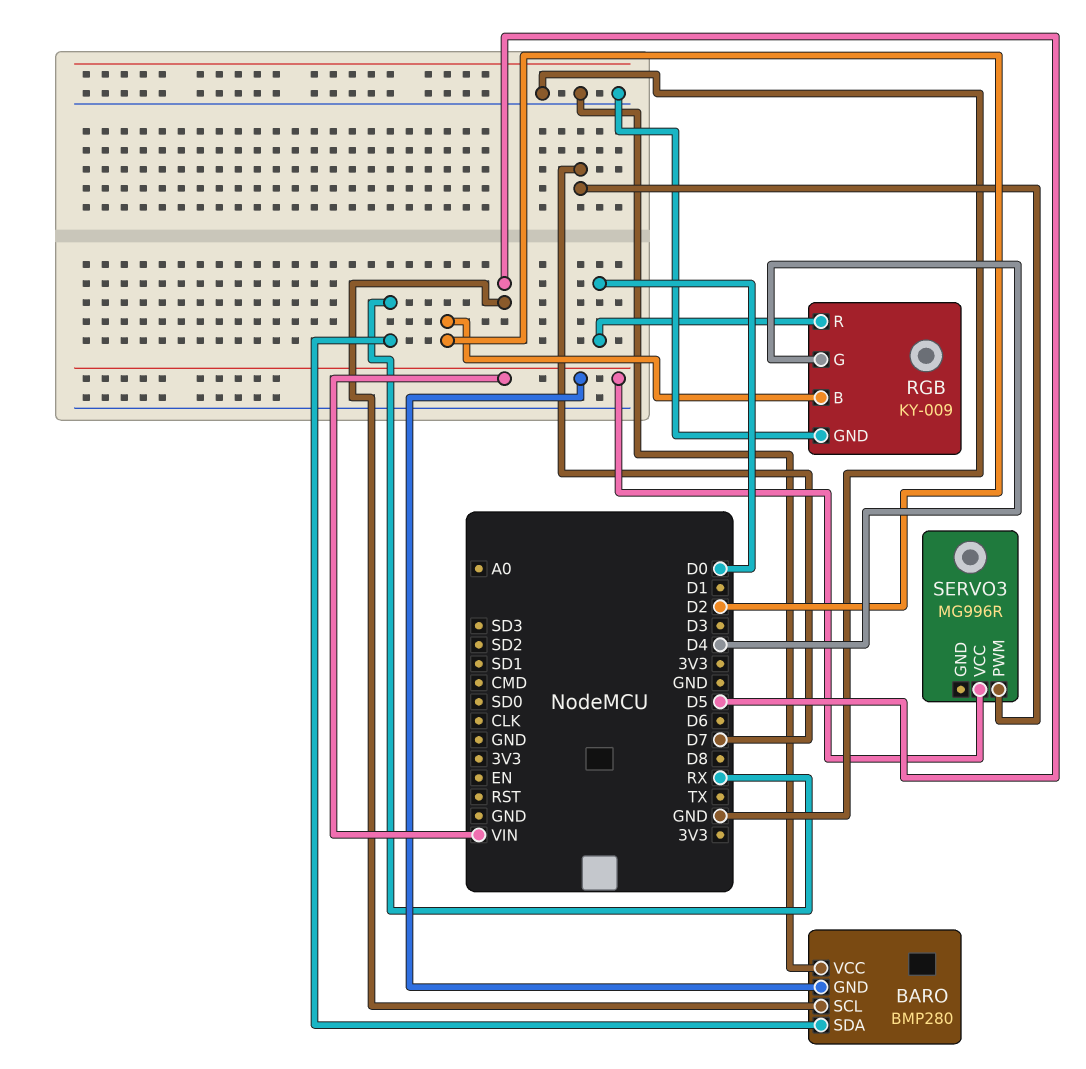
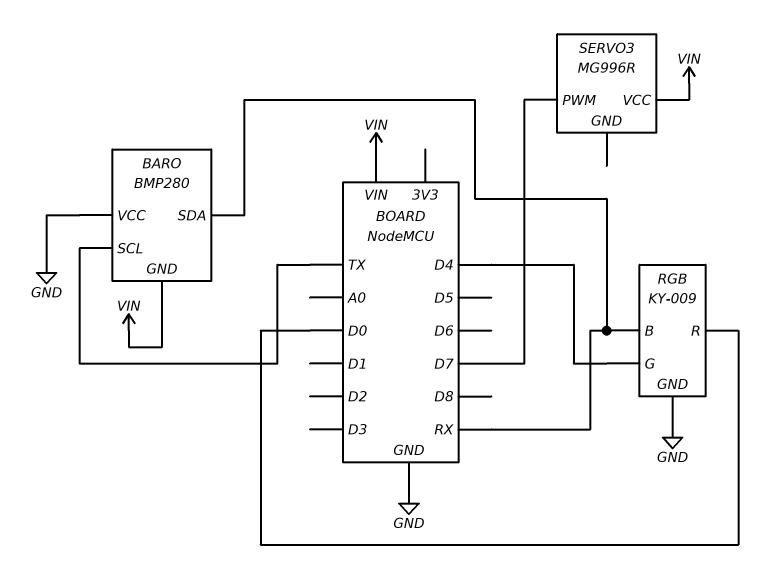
BARO pin SCL: D5 -> TX
RGB pin B: D2 -> RX

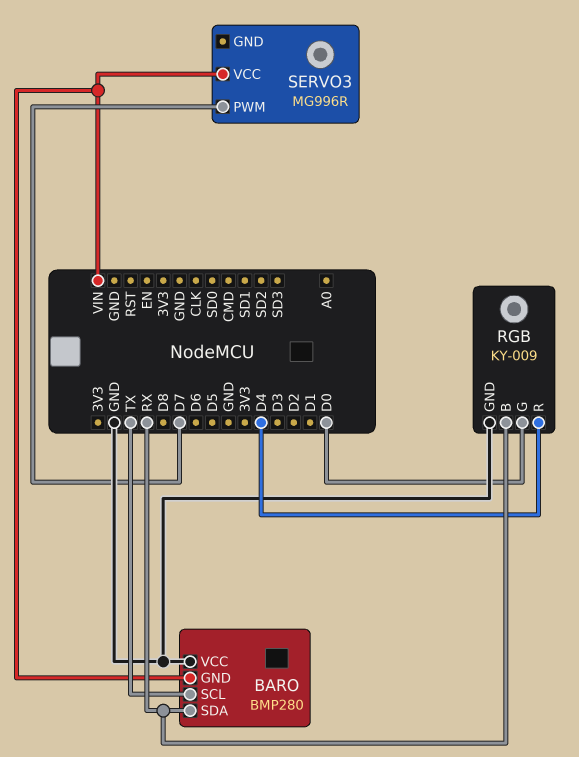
RGB pin G: D4 -> D0
RGB pin R: D0 -> D4

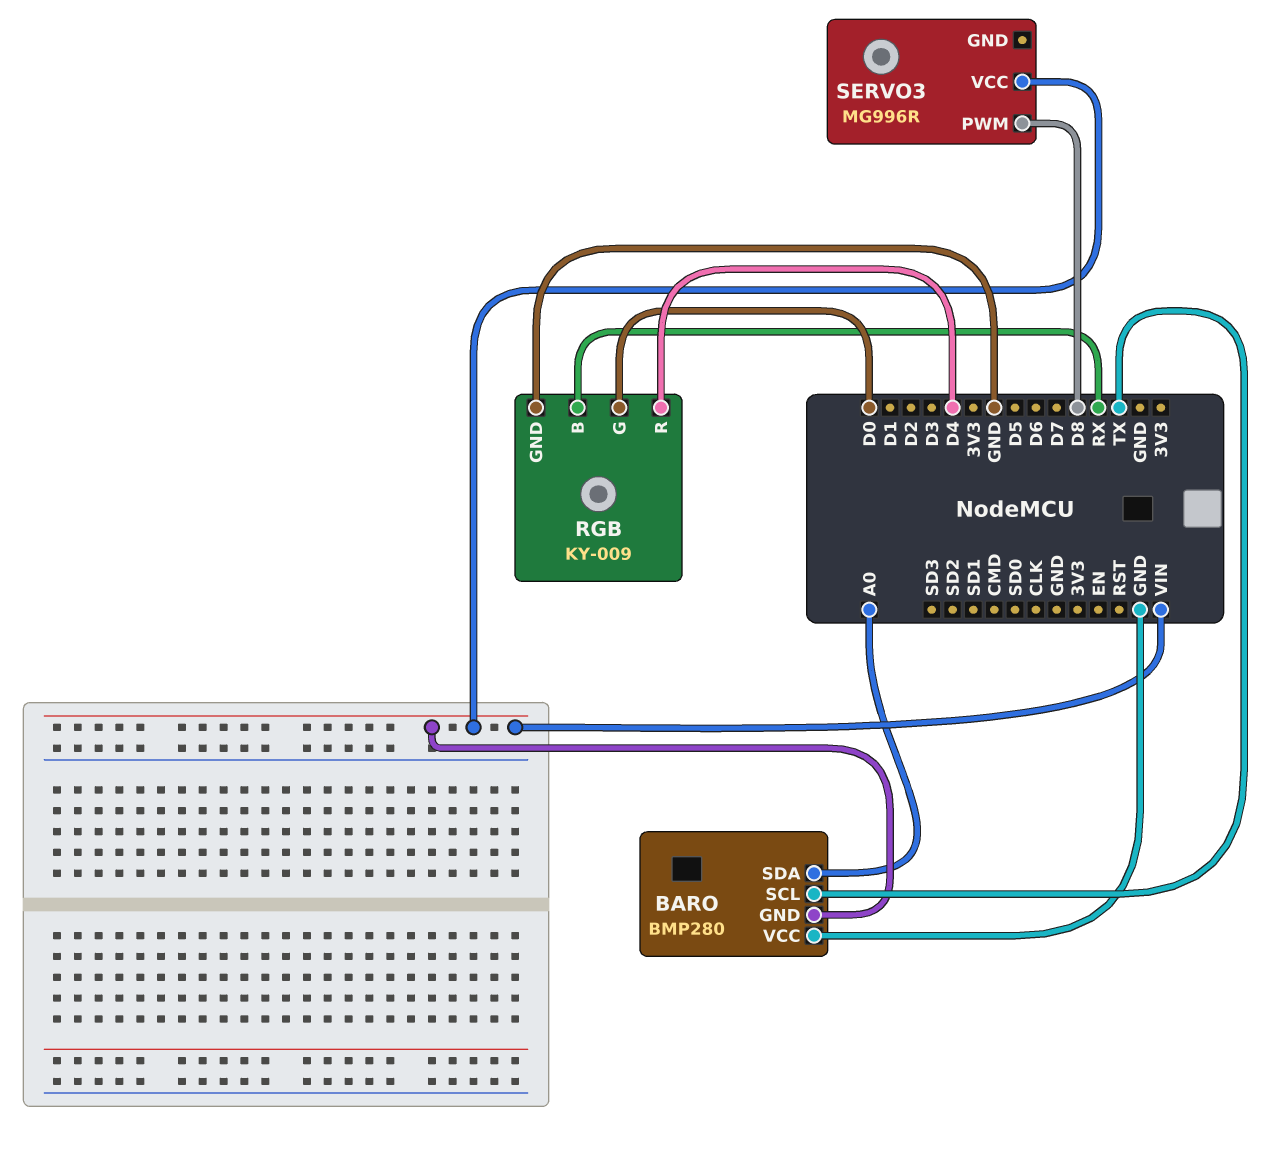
BARO pin SDA: RX -> A0
SERVO3 pin PWM: D7 -> D8

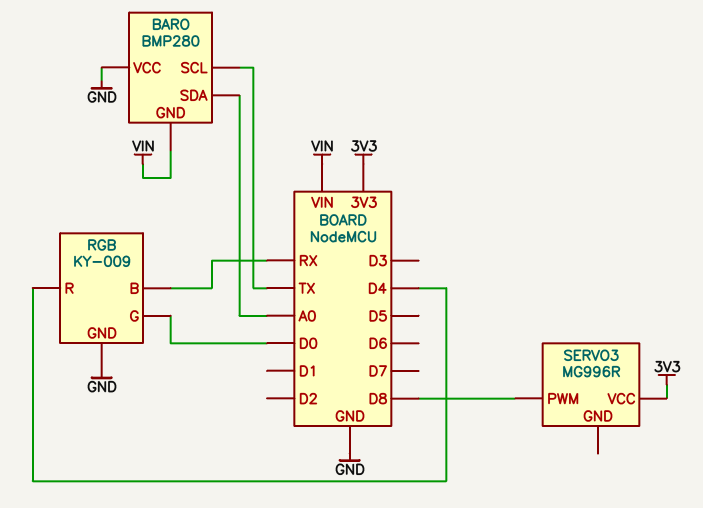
SERVO3 pin VCC: VIN -> 3V3

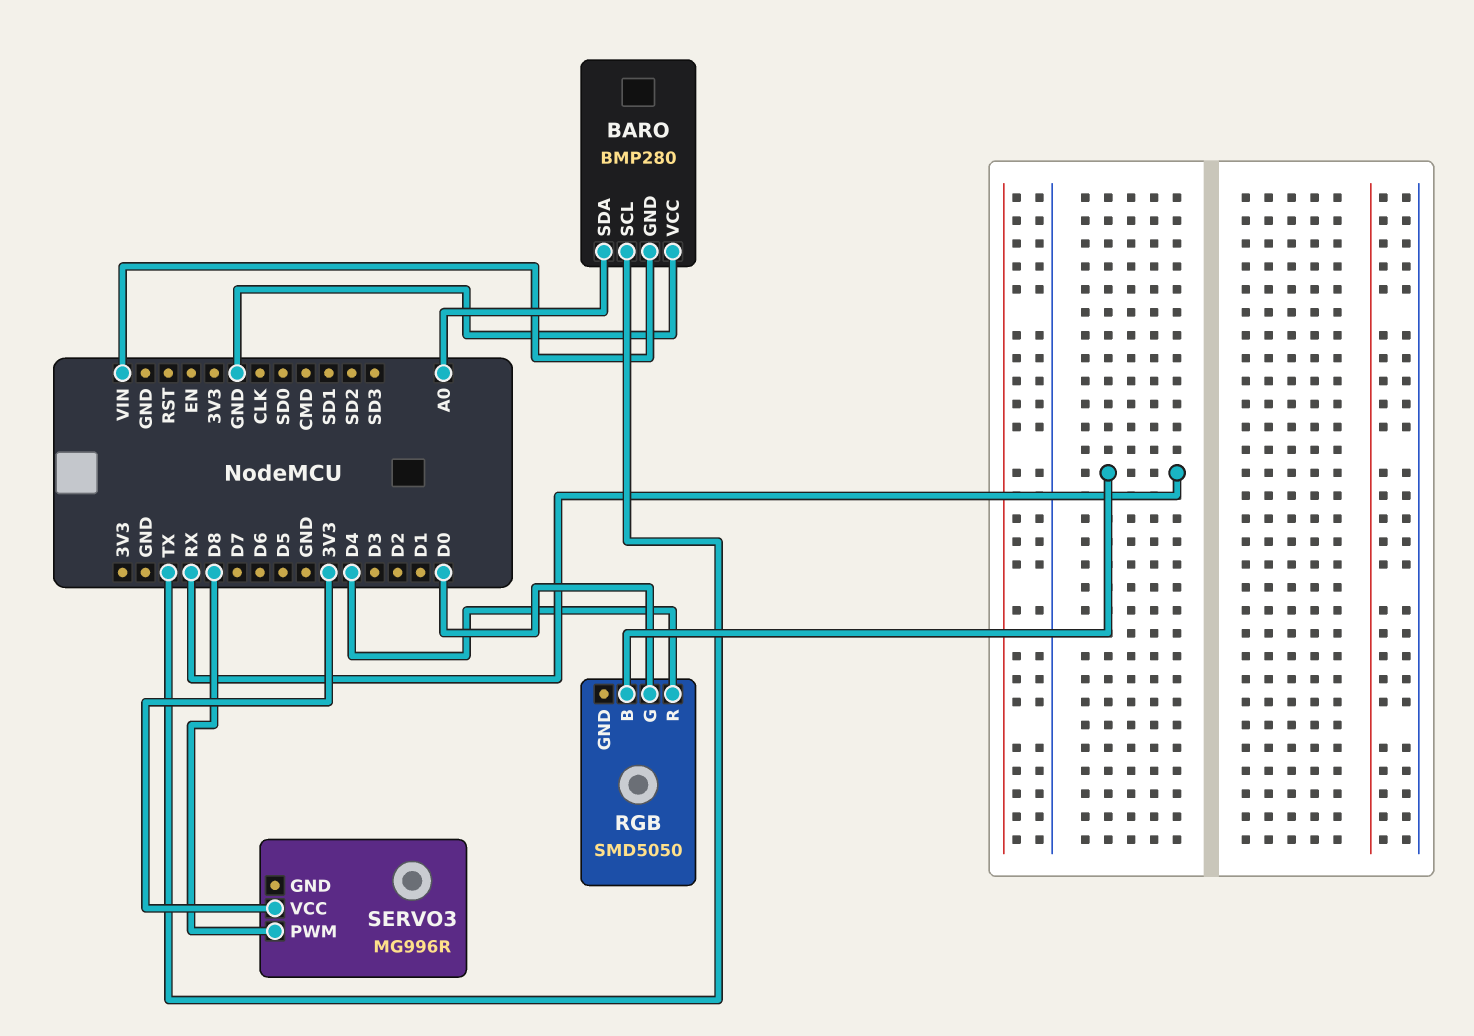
RGB: KY-009 -> SMD5050
RGB pin GND: GND -> none

